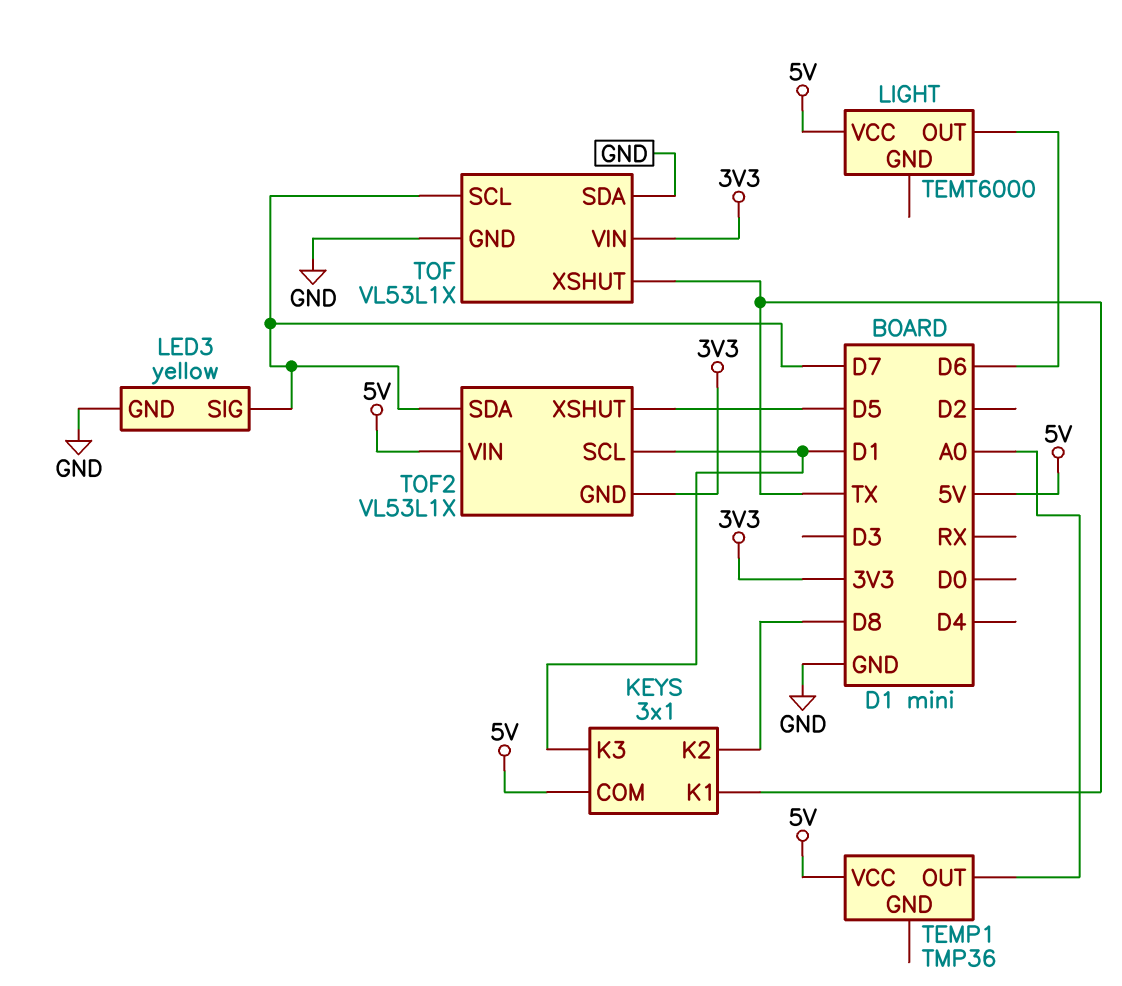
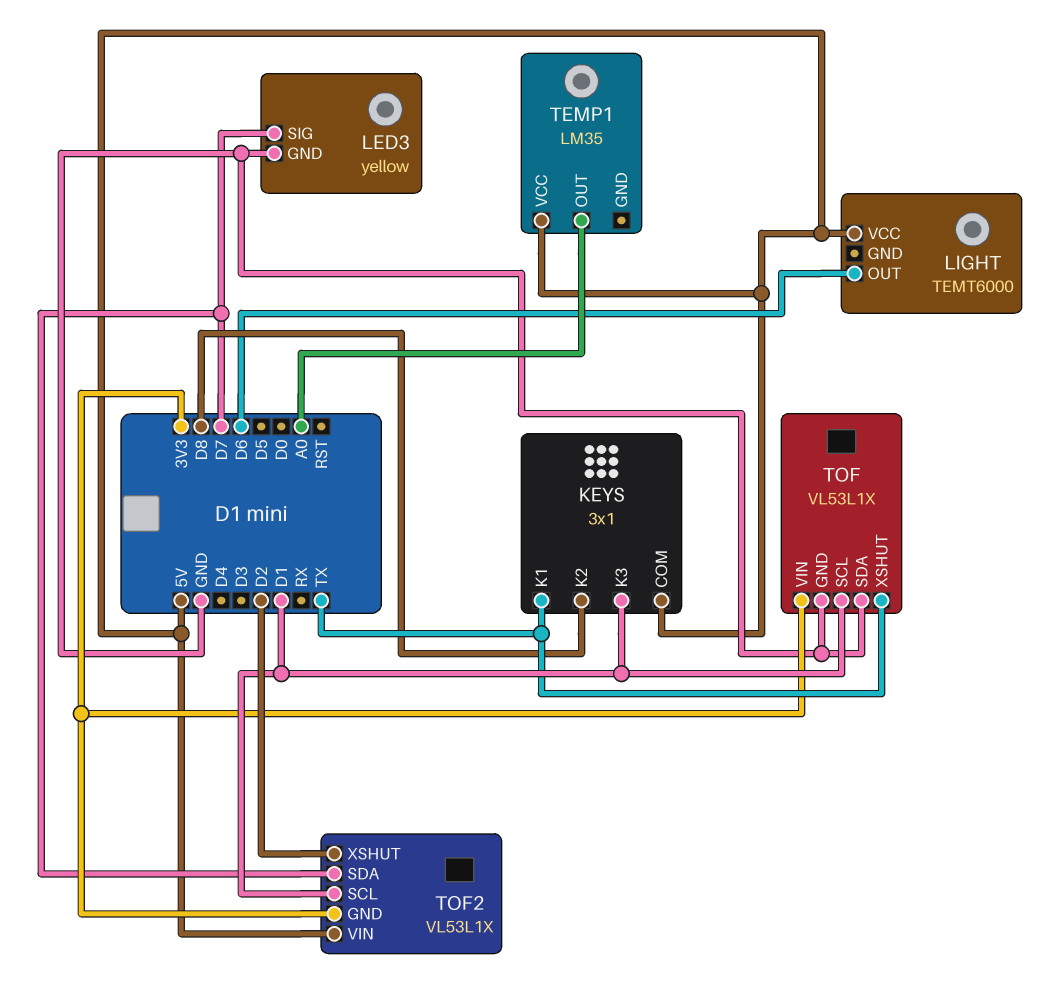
TEMP1: TMP36 -> LM35
TOF pin SCL: D7 -> D1
TOF2 pin XSHUT: D5 -> D2

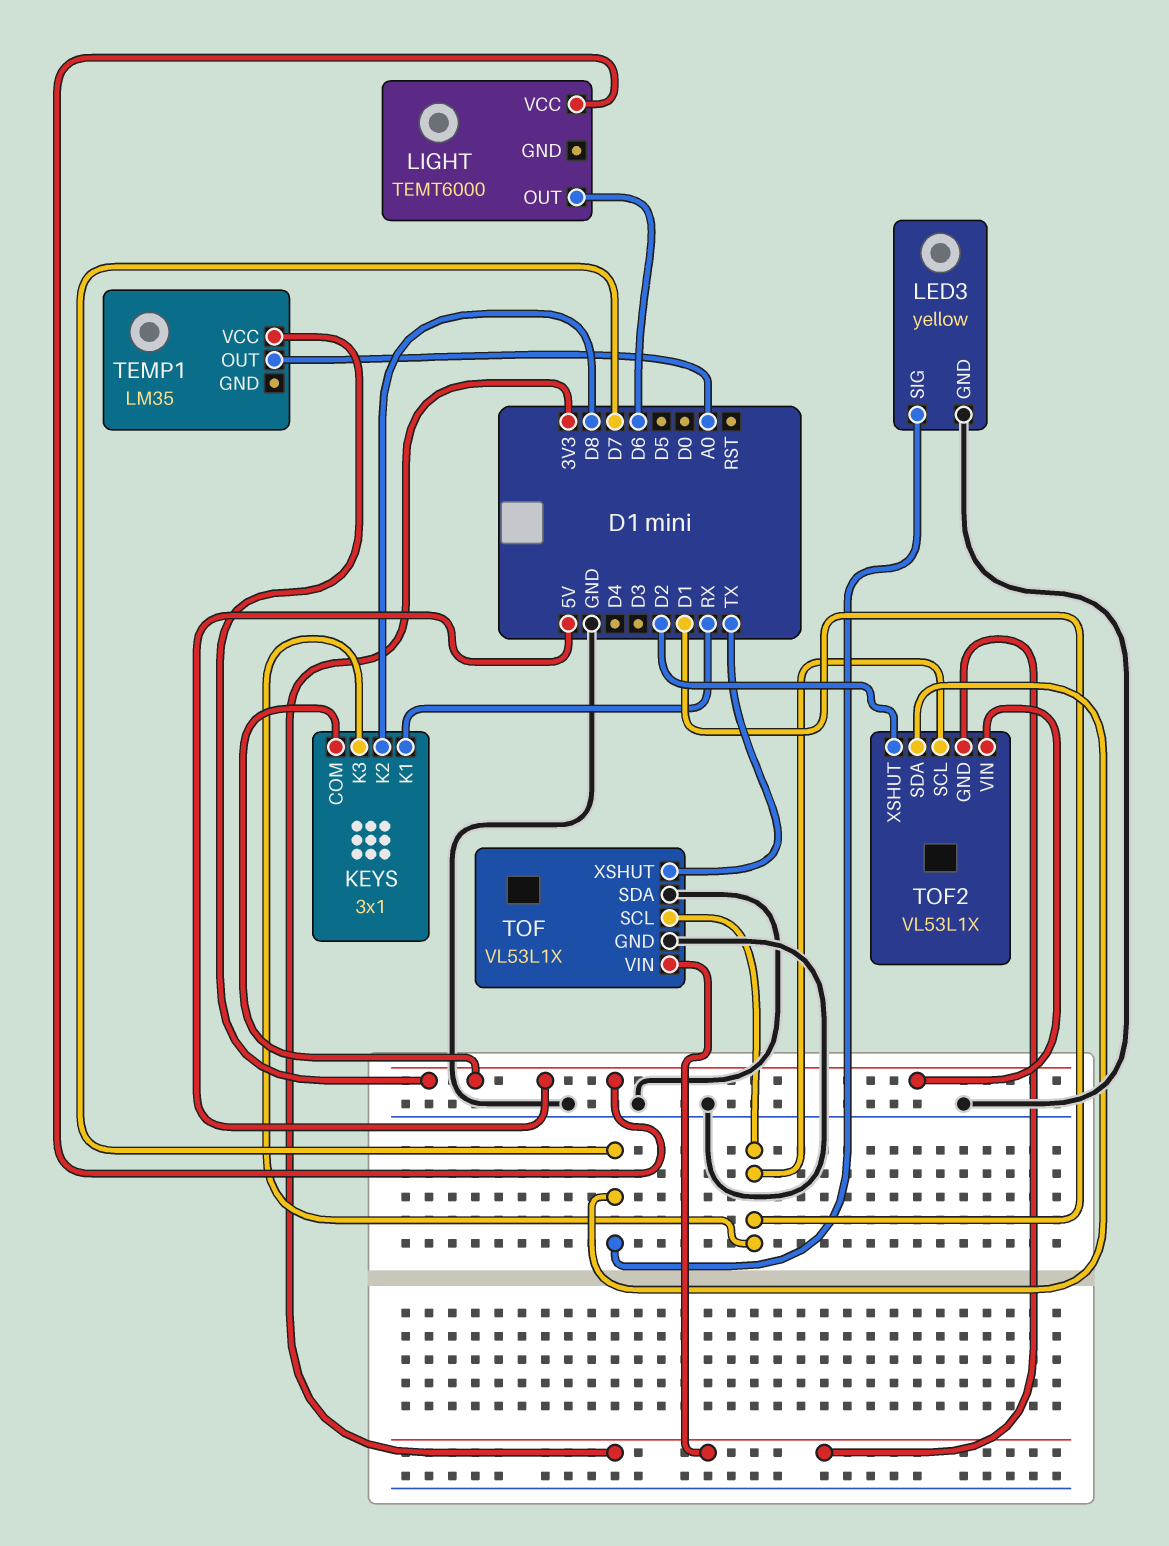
KEYS pin K1: TX -> RX

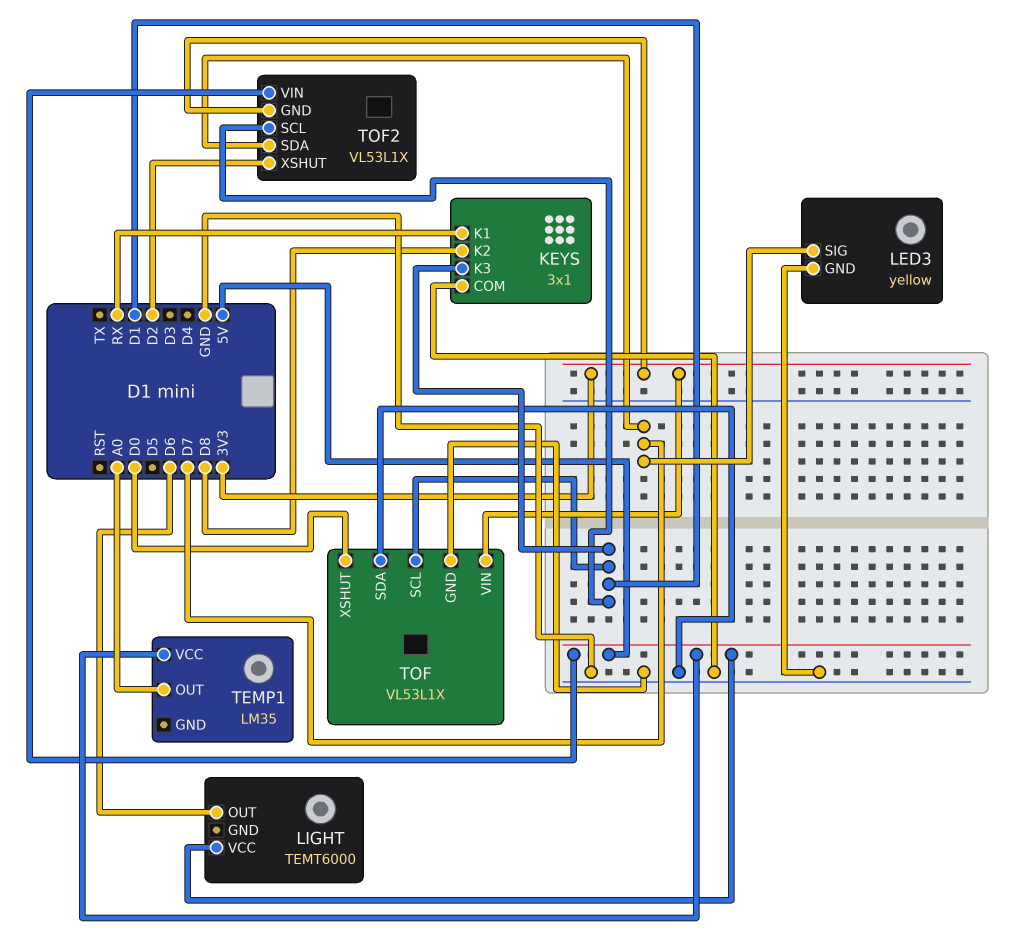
KEYS pin COM: 5V -> GND
TOF pin XSHUT: TX -> D0

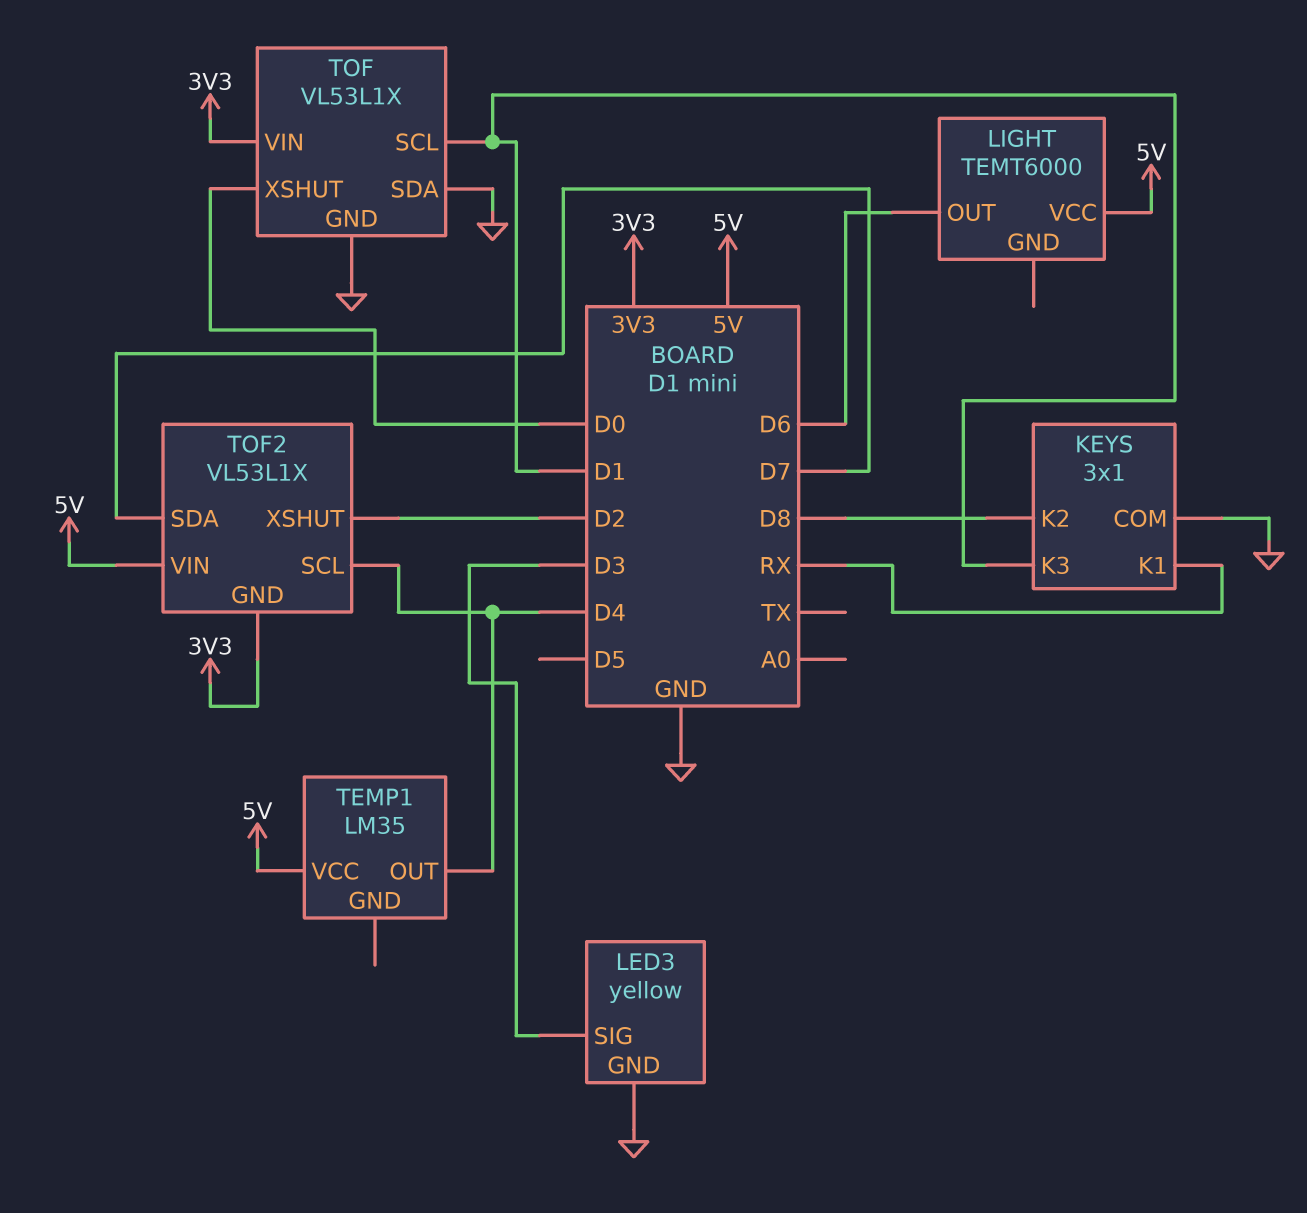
LED3 pin SIG: D7 -> D3
TEMP1 pin OUT: A0 -> D4
TOF2 pin SCL: D1 -> D4

